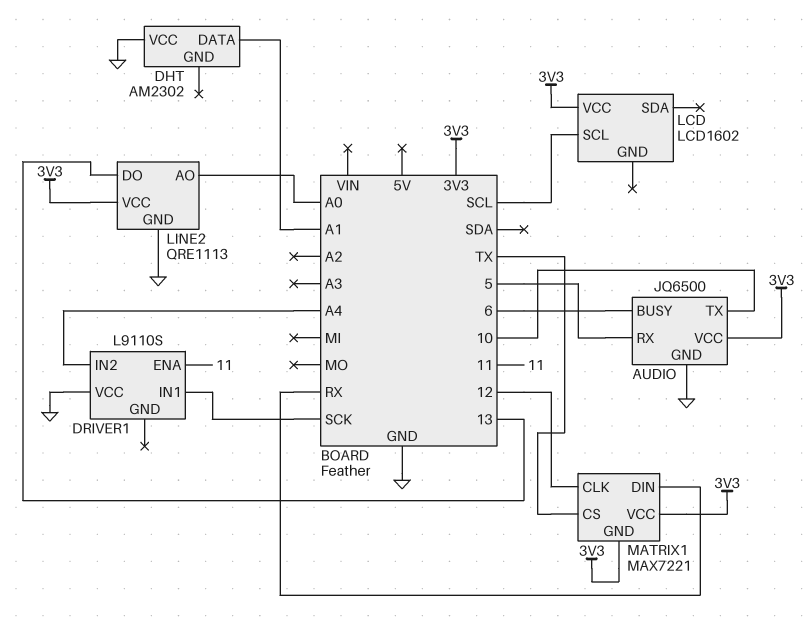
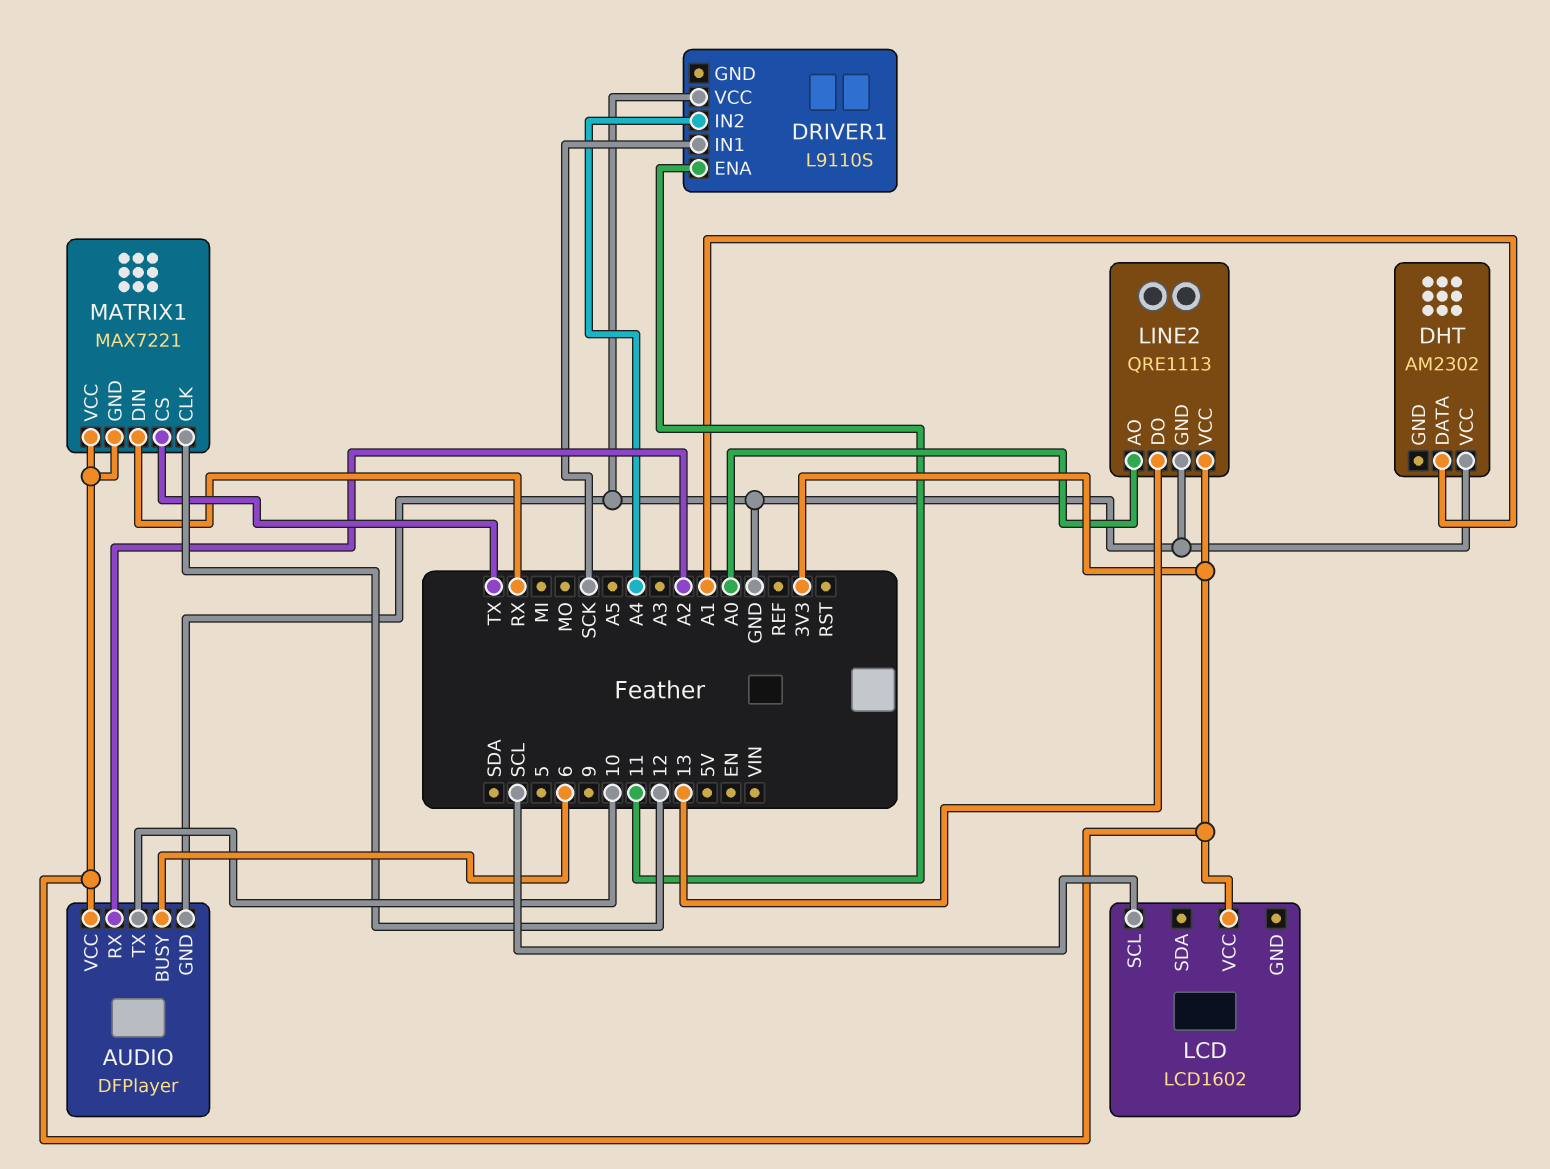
AUDIO: JQ6500 -> DFPlayer
AUDIO pin RX: 5 -> A2

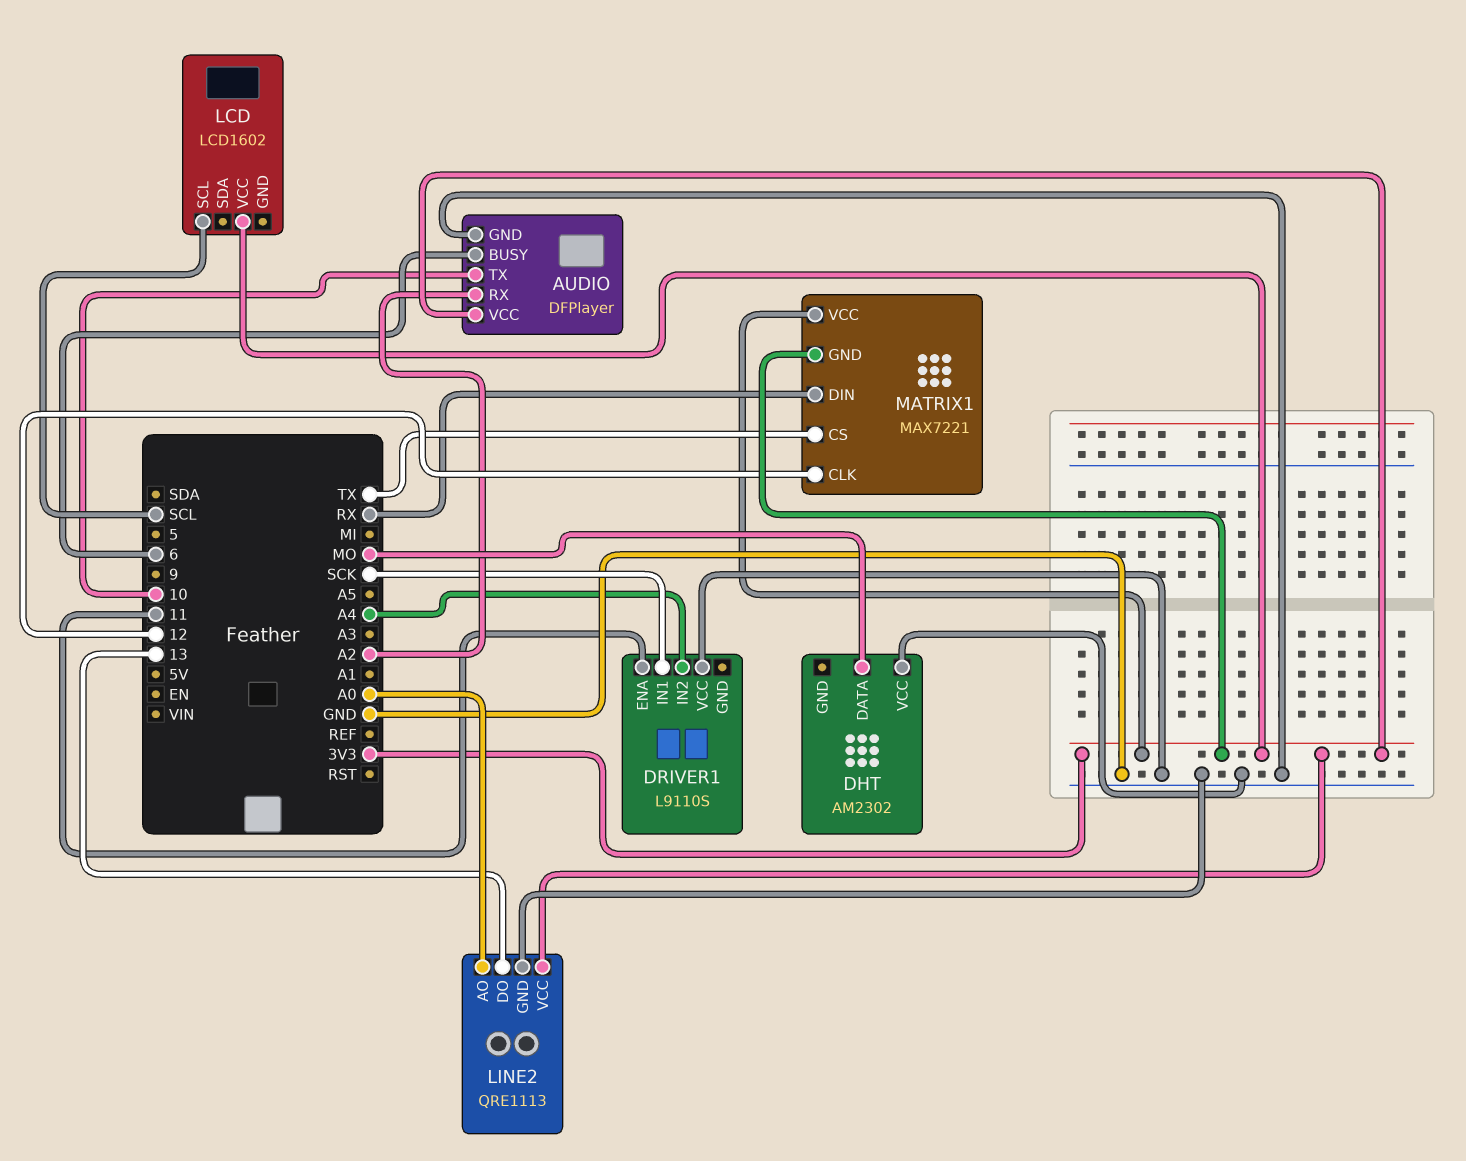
DHT pin DATA: A1 -> MO

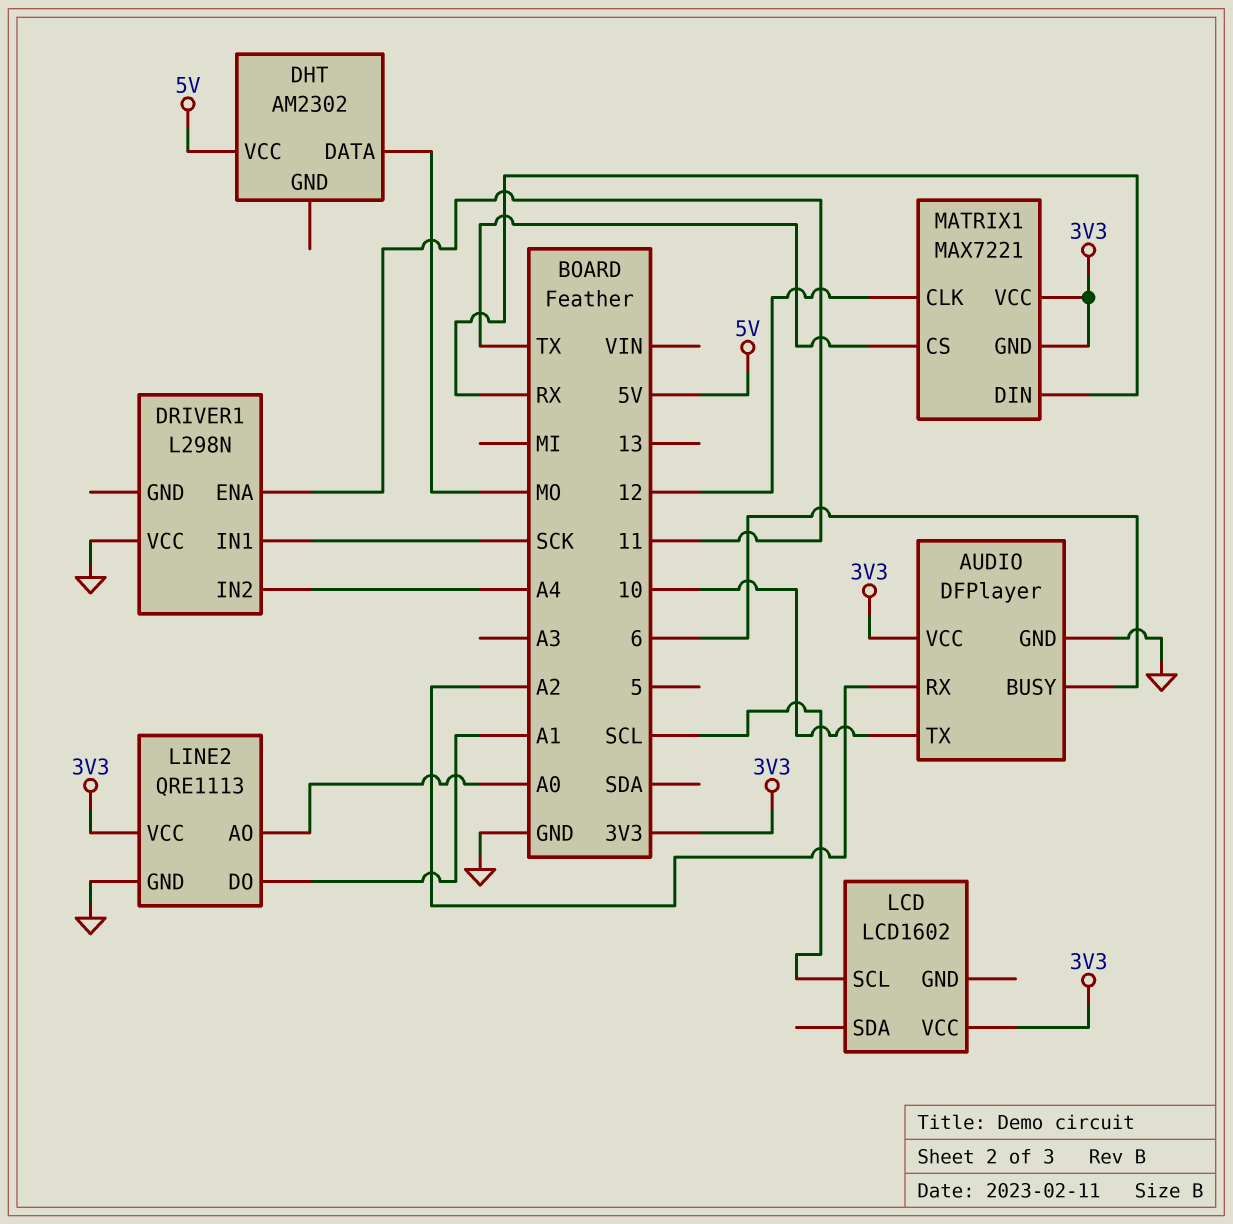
DHT pin VCC: GND -> 5V
DRIVER1: L9110S -> L298N
LINE2 pin DO: 13 -> A1

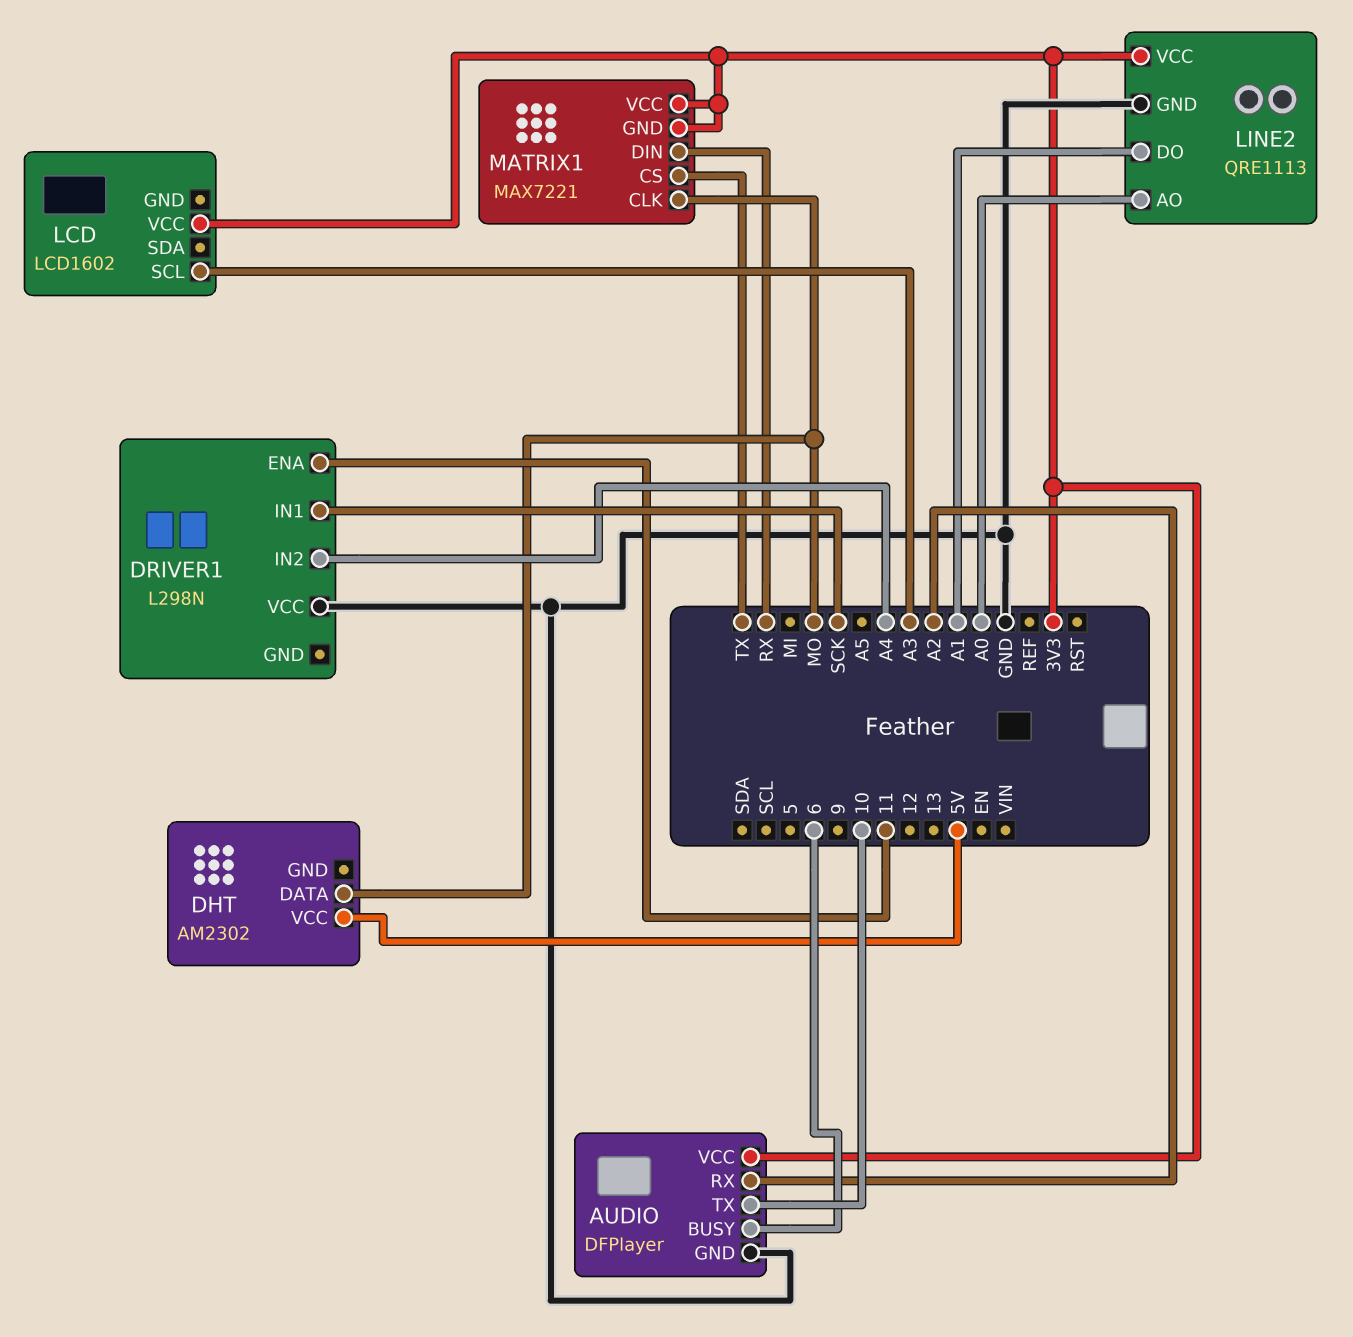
LCD pin SCL: SCL -> A3
MATRIX1 pin CLK: 12 -> MO

